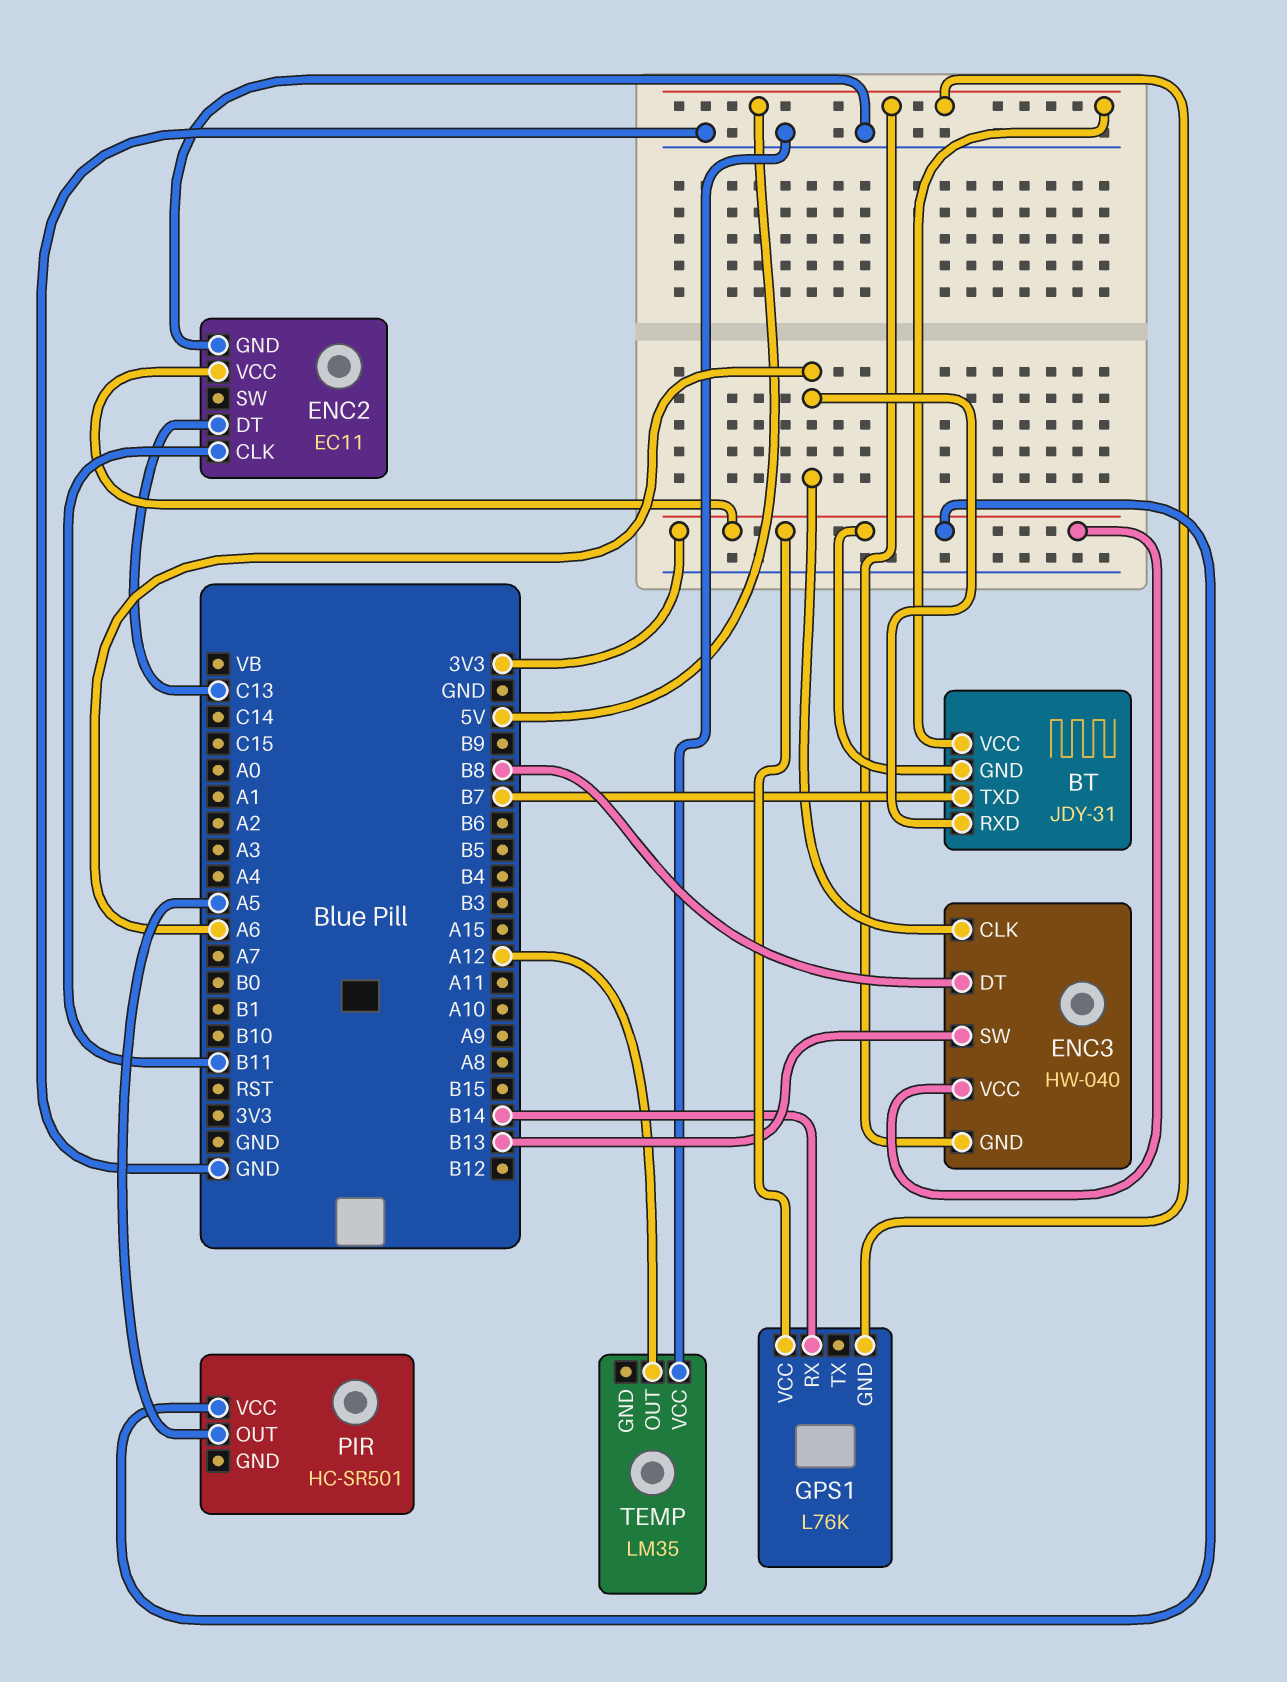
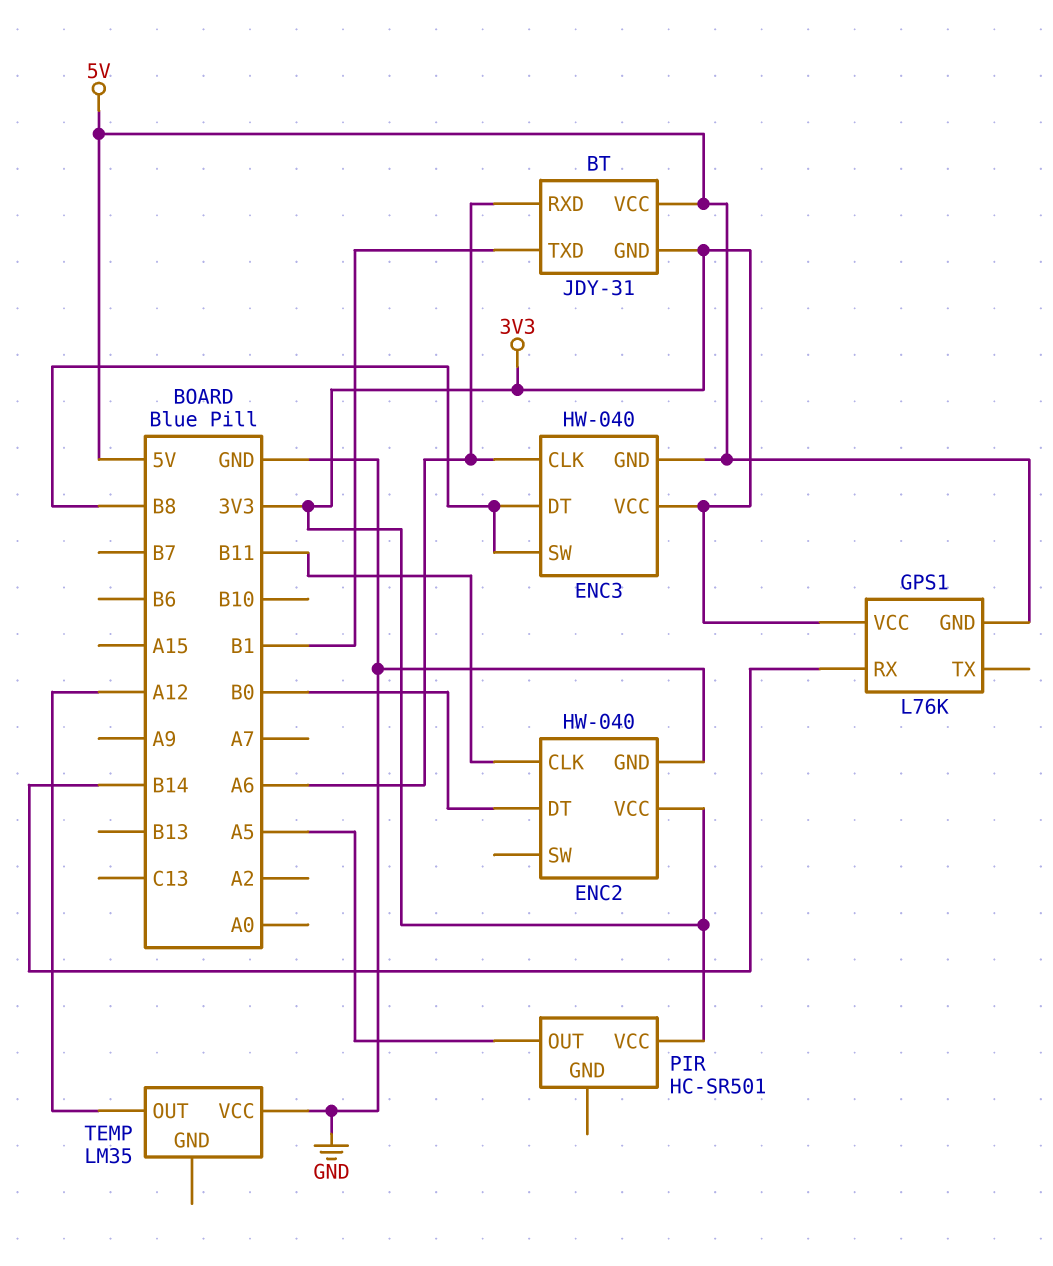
BT pin TXD: B7 -> B1
ENC2: EC11 -> HW-040
ENC2 pin DT: C13 -> B0
ENC3 pin SW: B13 -> B8

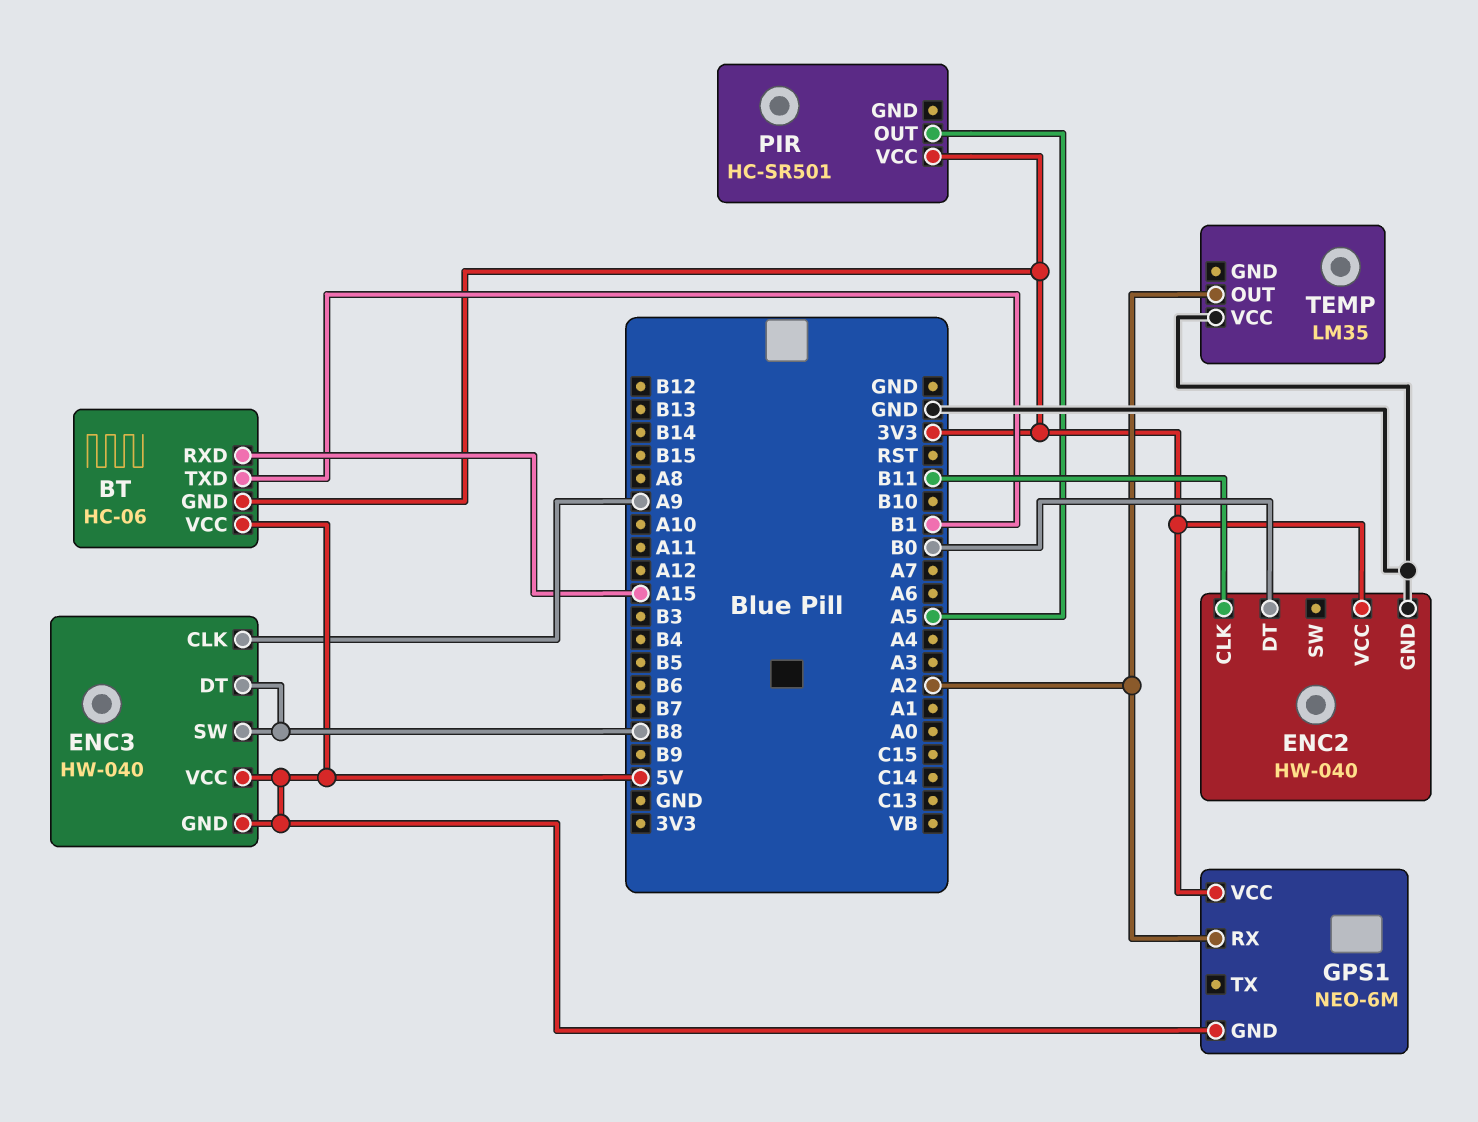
BT: JDY-31 -> HC-06
BT pin RXD: A6 -> A15
ENC3 pin CLK: A6 -> A9
ENC3 pin VCC: 3V3 -> 5V
GPS1: L76K -> NEO-6M
GPS1 pin RX: B14 -> A2
TEMP pin OUT: A12 -> A2

